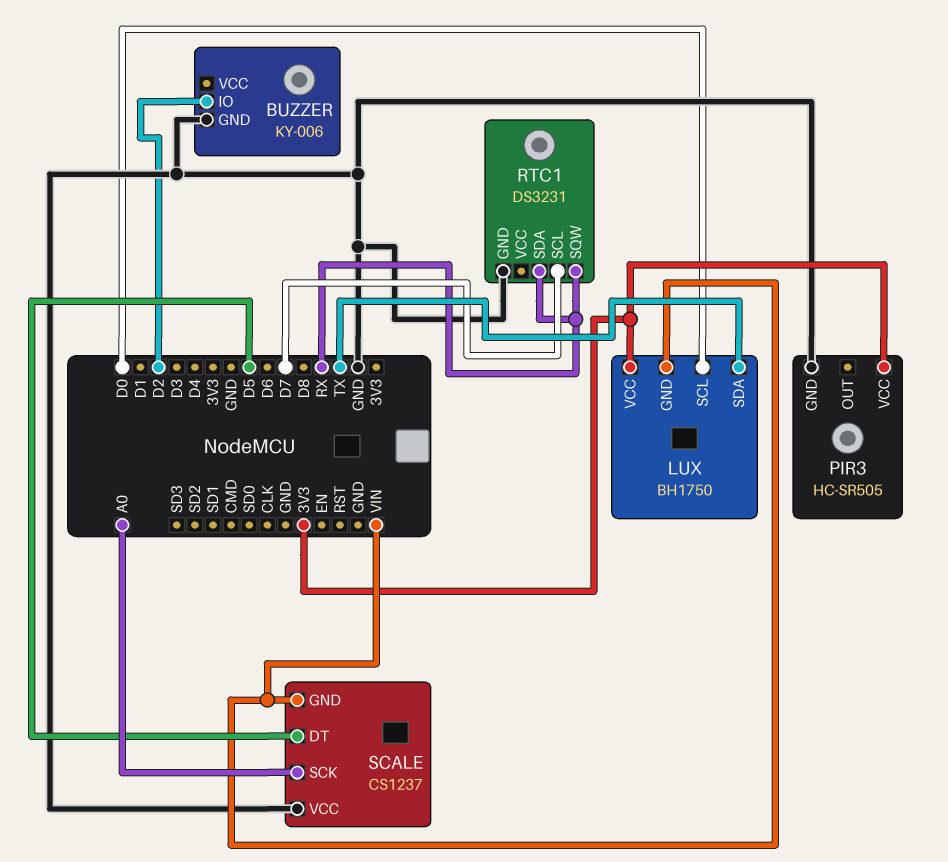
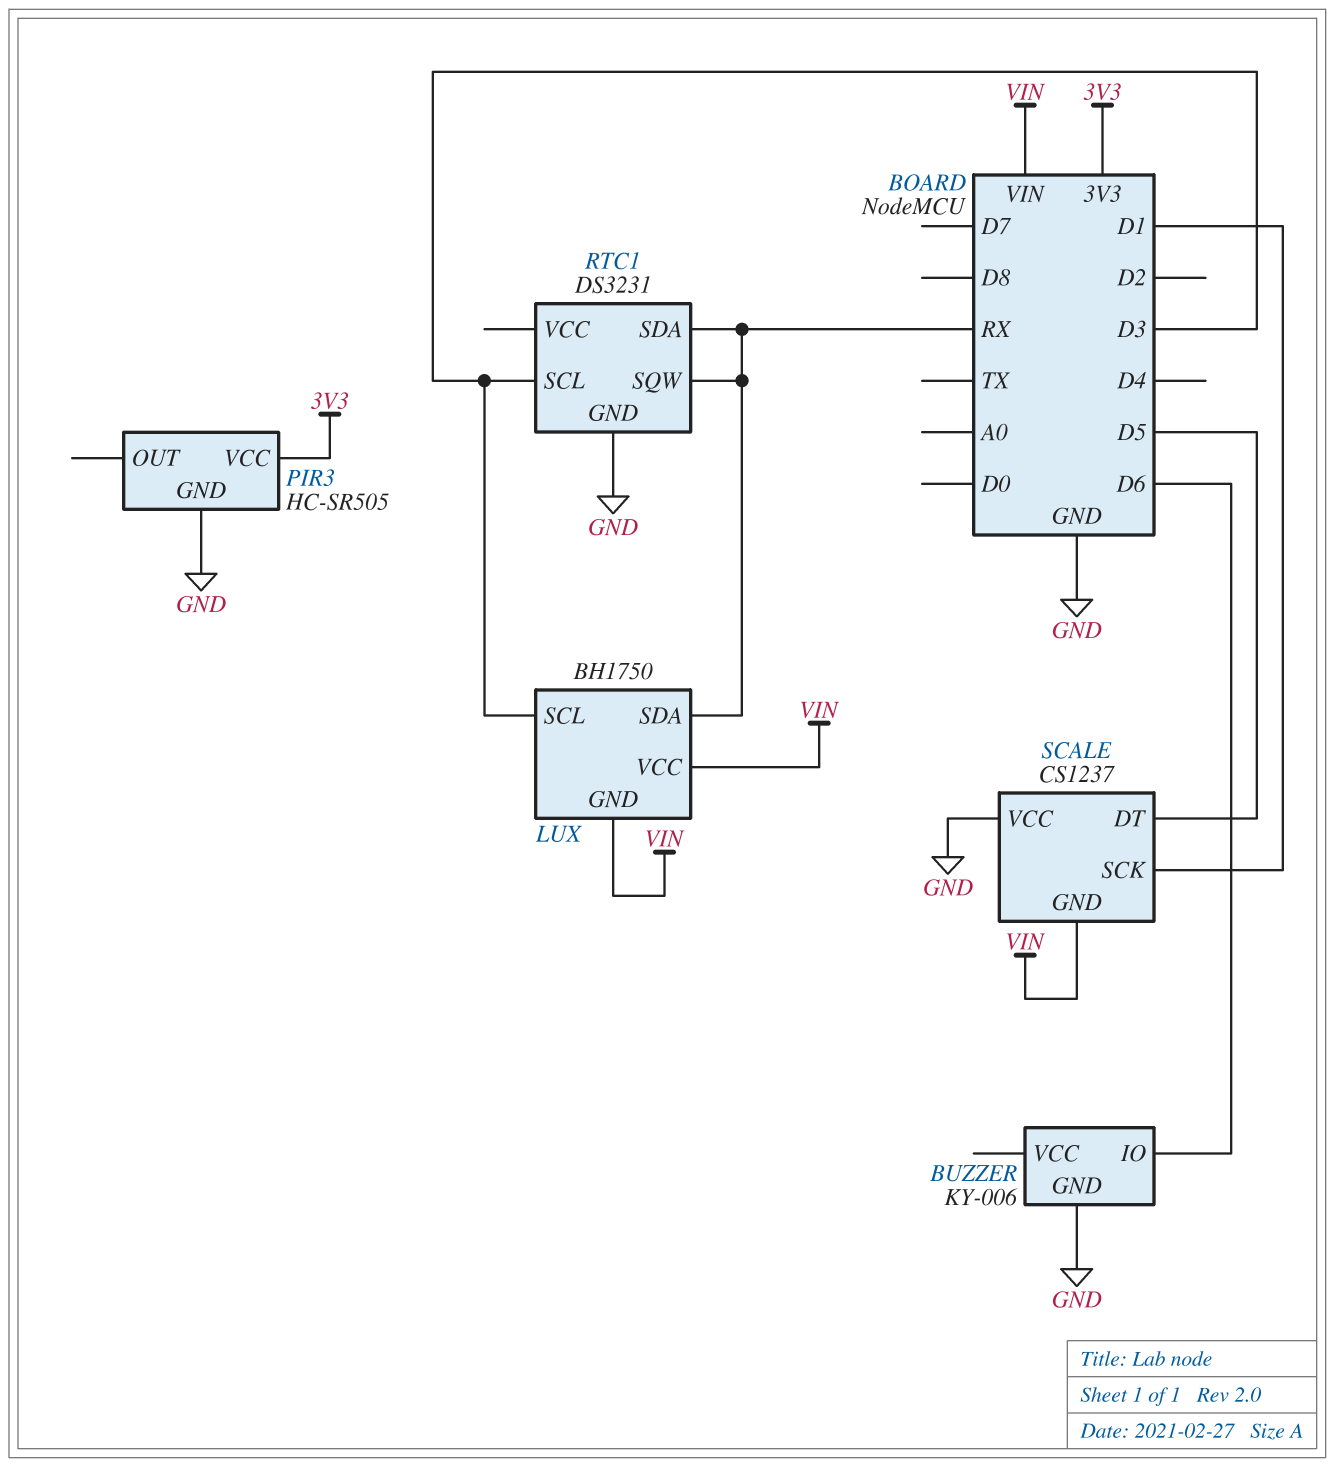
BUZZER pin IO: D2 -> D6
LUX pin SCL: D0 -> D3
LUX pin SDA: TX -> RX
LUX pin VCC: 3V3 -> VIN
RTC1 pin SCL: D7 -> D3
SCALE pin SCK: A0 -> D1

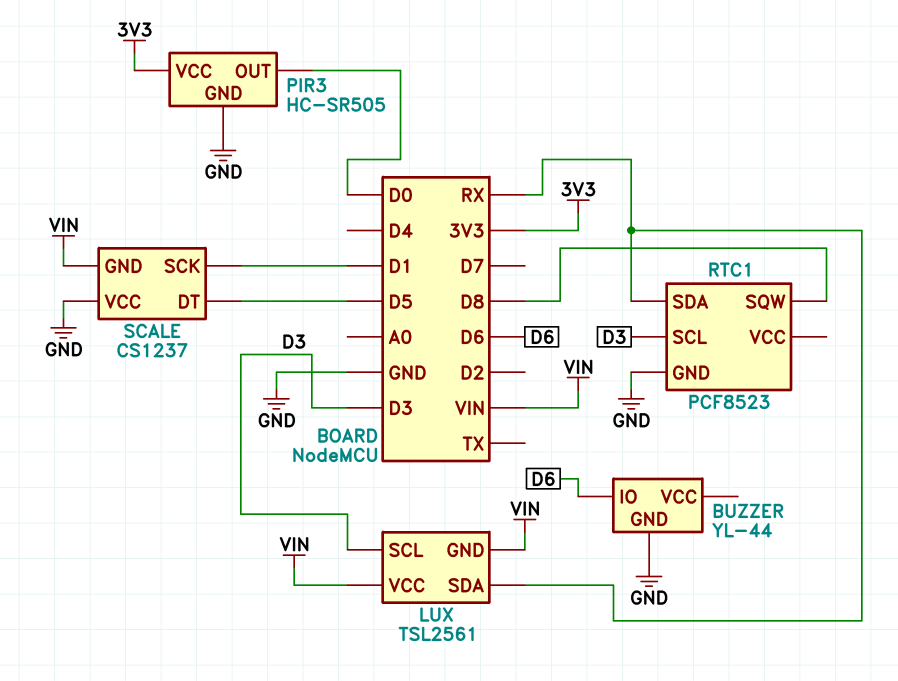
BUZZER: KY-006 -> YL-44
LUX: BH1750 -> TSL2561
PIR3 pin OUT: none -> D0
RTC1: DS3231 -> PCF8523
RTC1 pin SQW: RX -> D8

